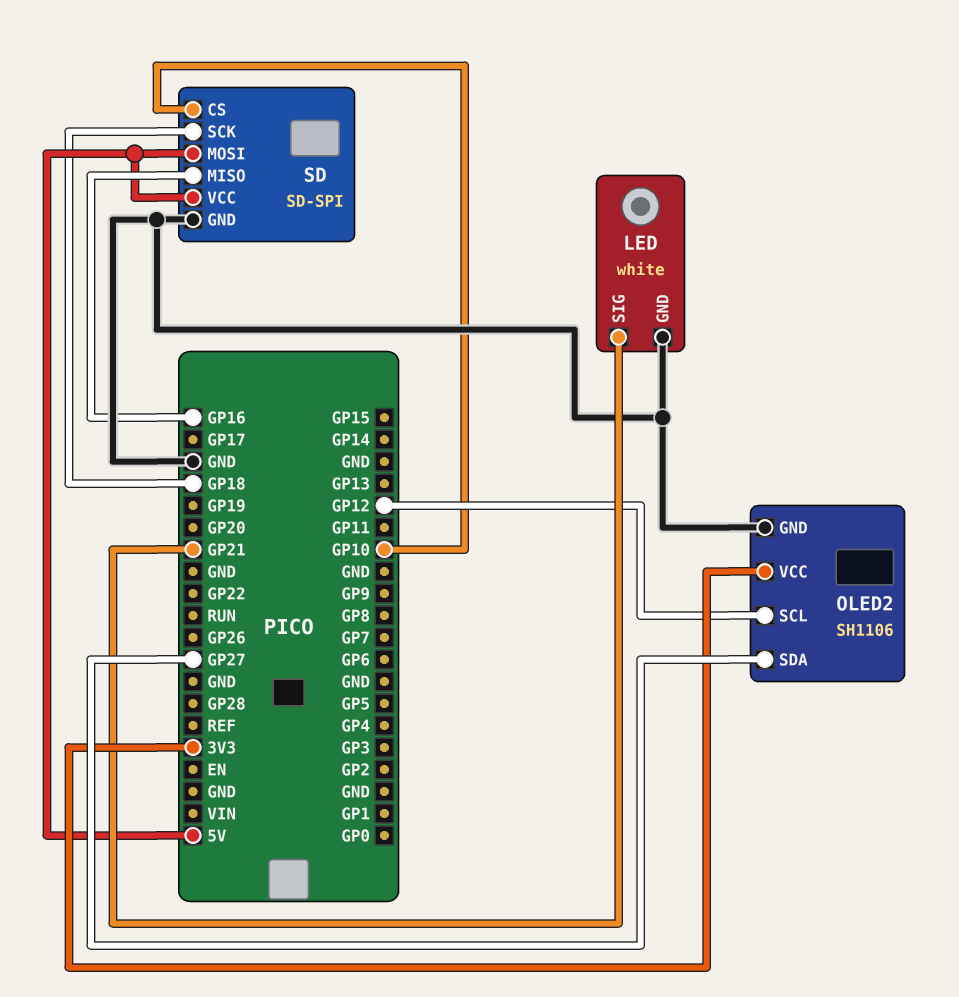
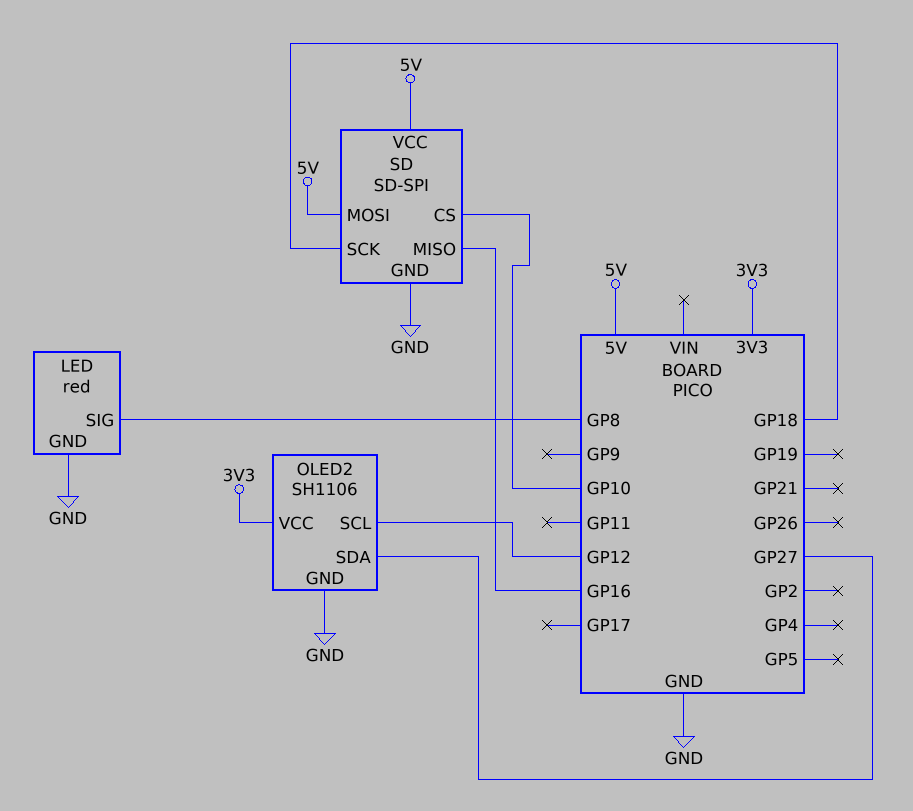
LED: white -> red
LED pin SIG: GP21 -> GP8

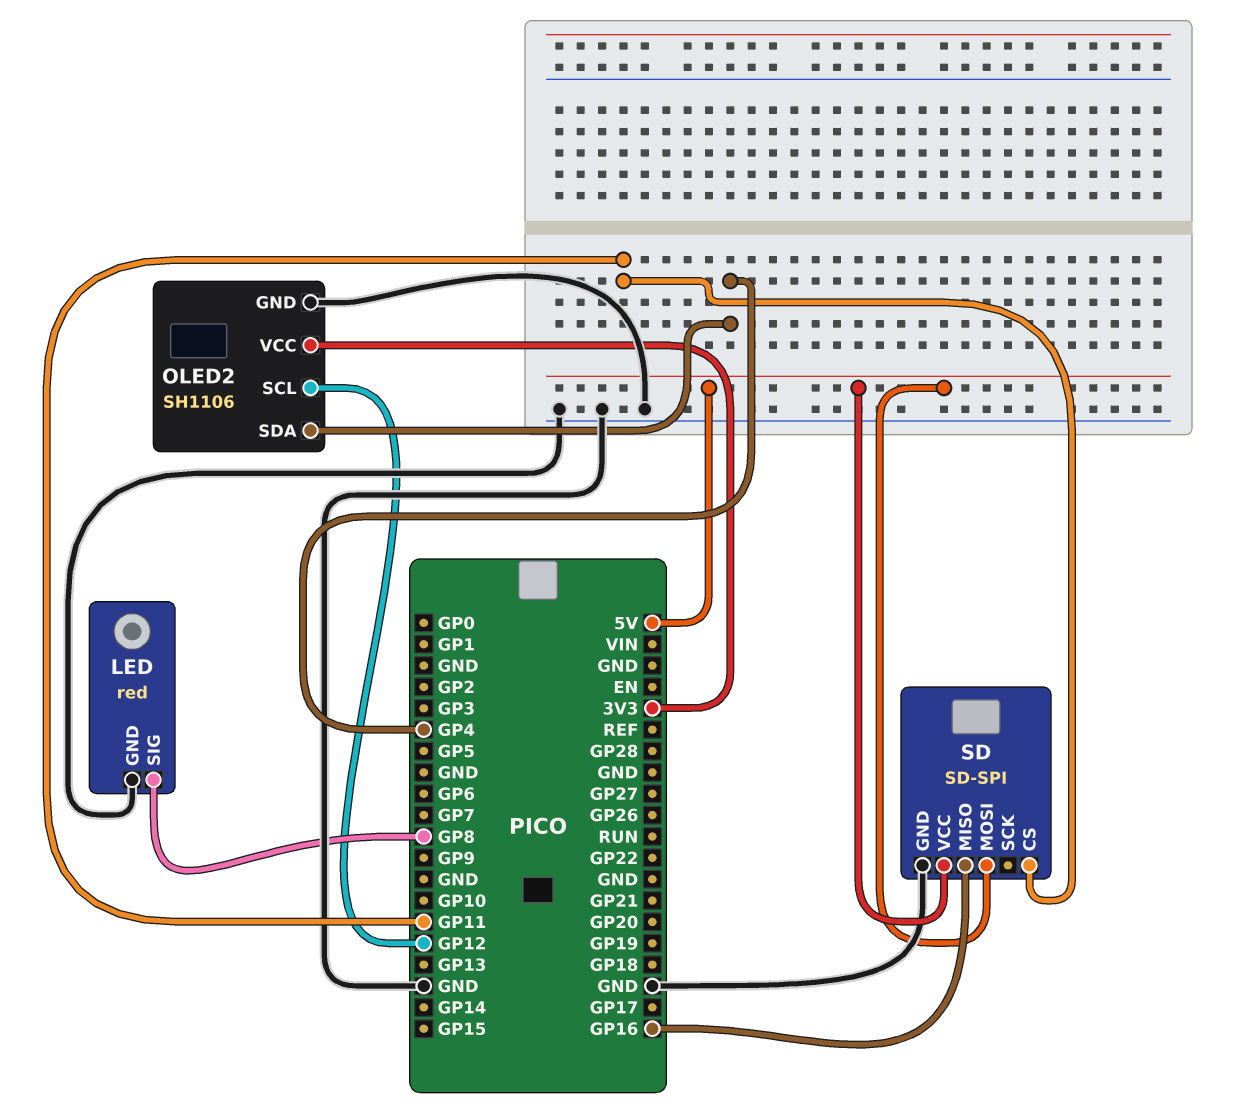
OLED2 pin SDA: GP27 -> GP4
SD pin CS: GP10 -> GP11
SD pin SCK: GP18 -> none

